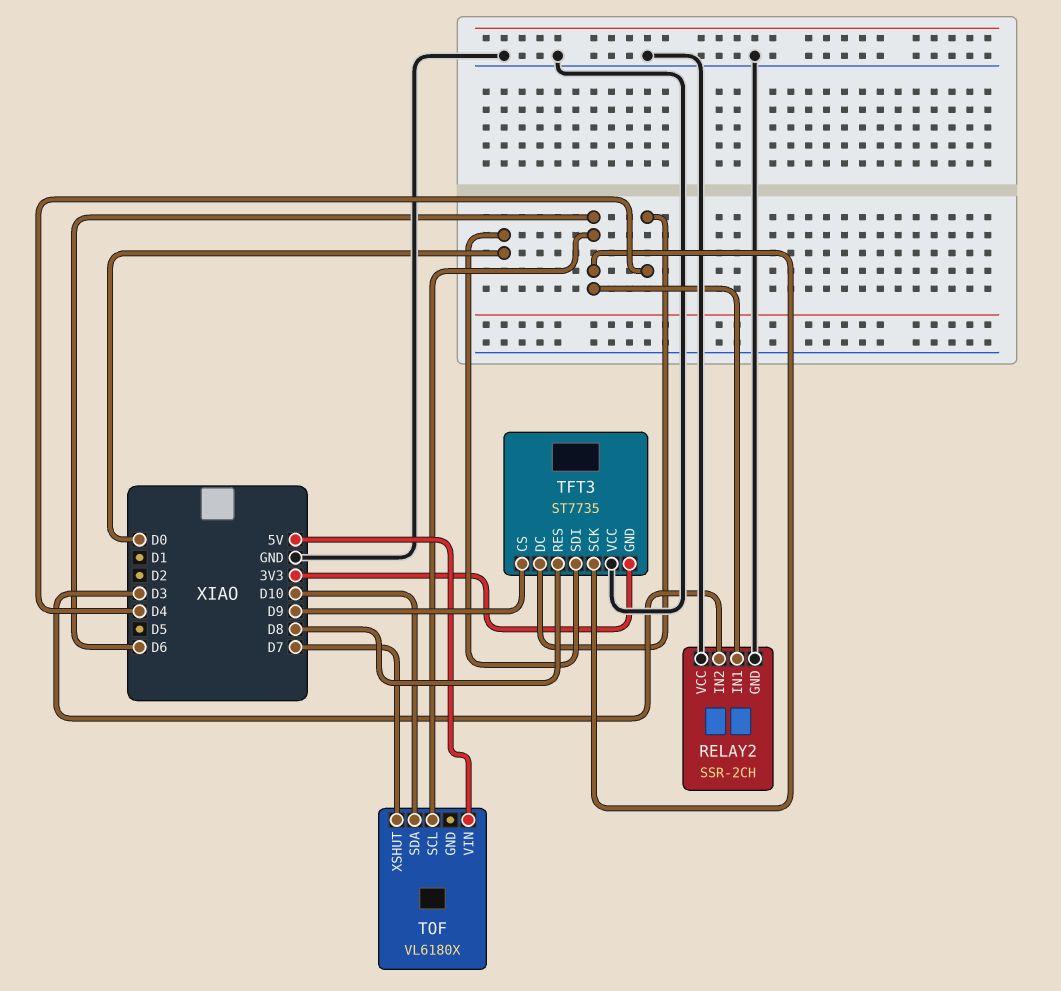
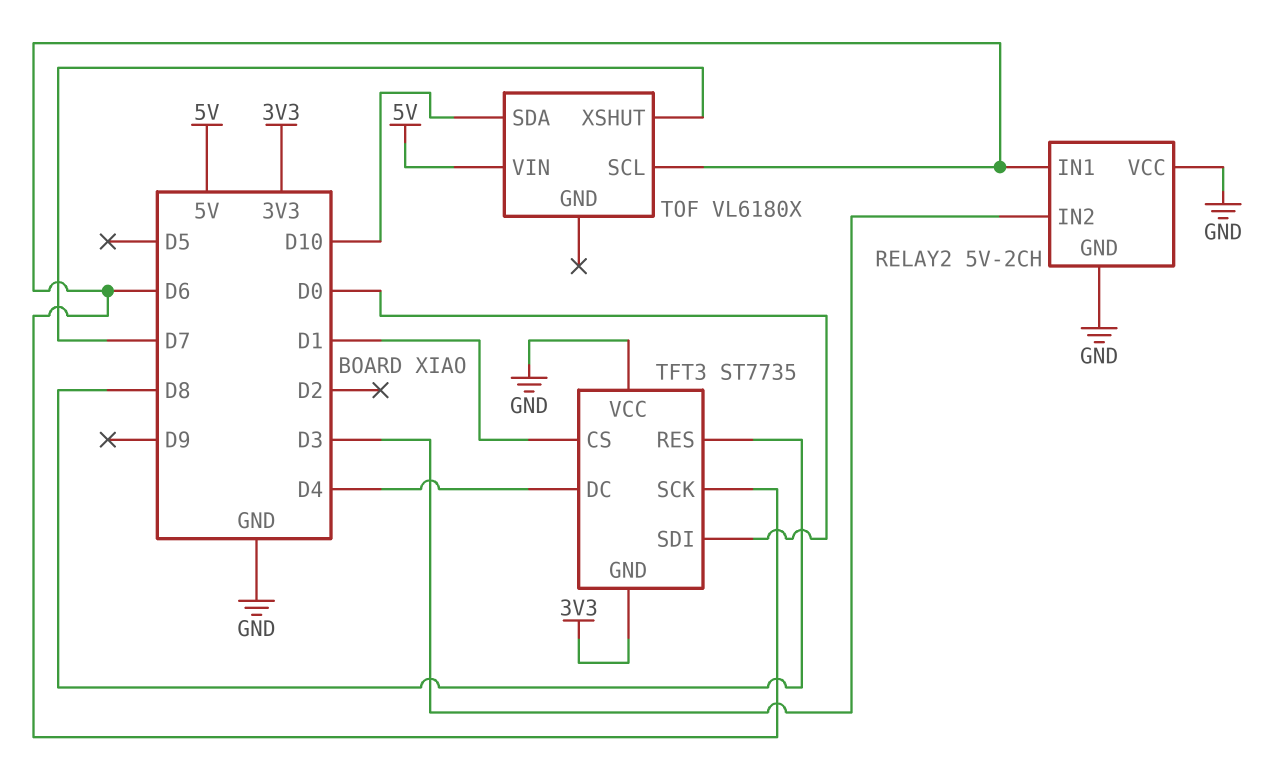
RELAY2: SSR-2CH -> 5V-2CH
TFT3 pin CS: D9 -> D1

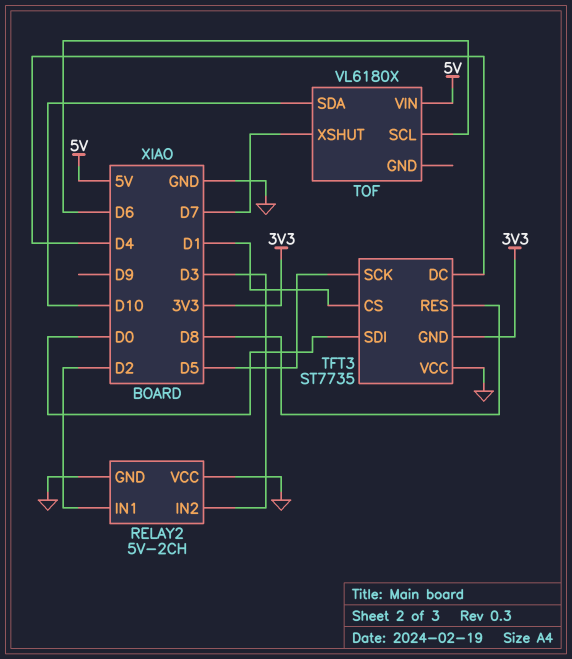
RELAY2 pin IN1: D6 -> D2
TFT3 pin SCK: D6 -> D5

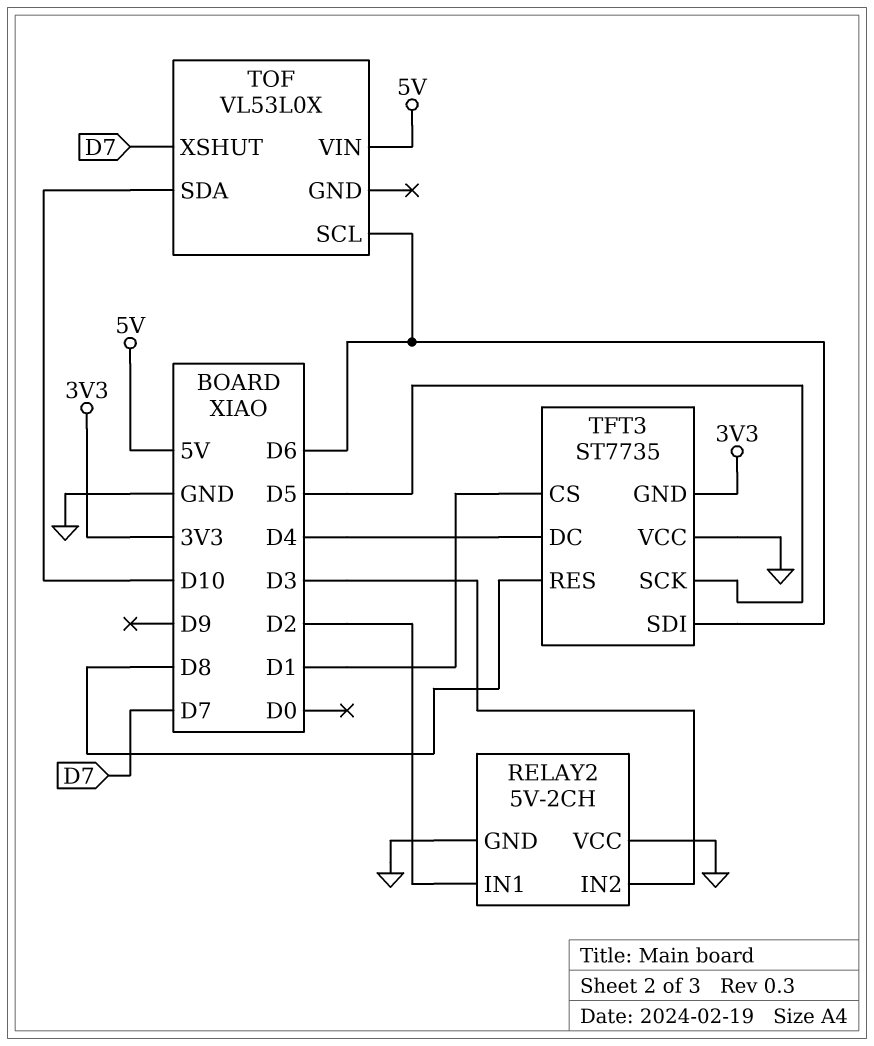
TFT3 pin SDI: D0 -> D6
TOF: VL6180X -> VL53L0X

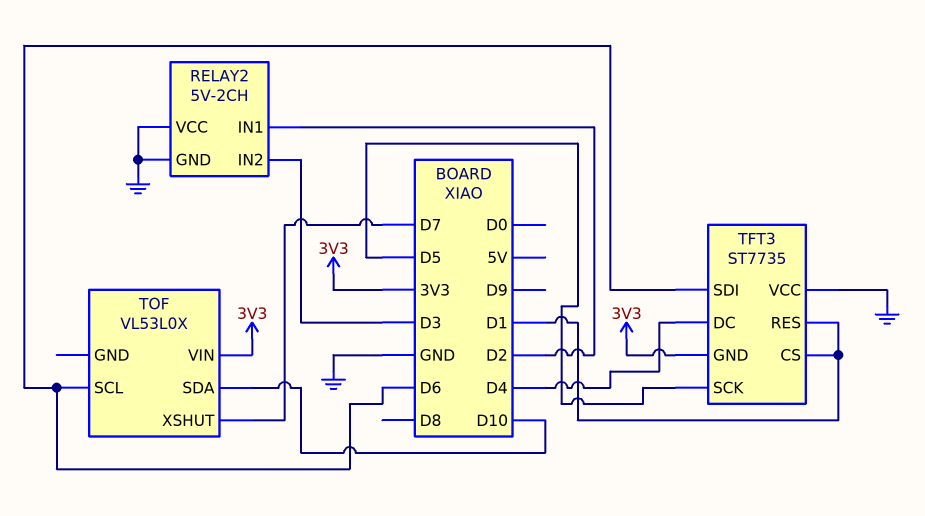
TFT3 pin RES: D8 -> D1
TOF pin VIN: 5V -> 3V3

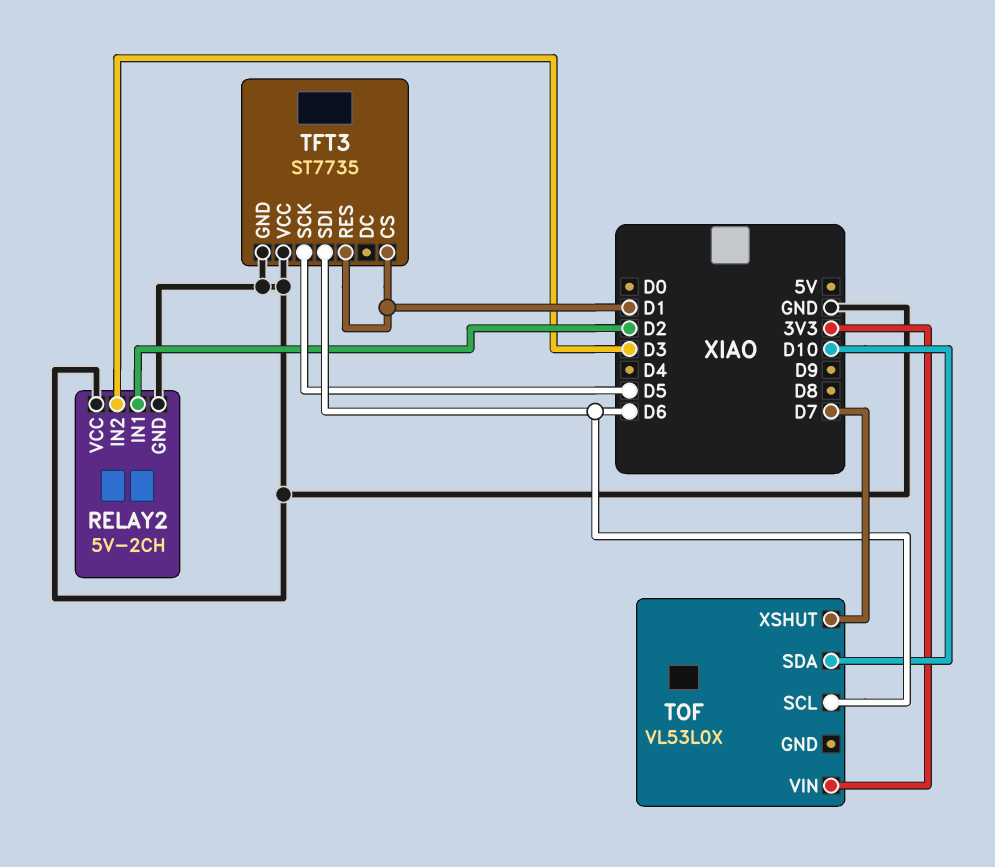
TFT3 pin DC: D4 -> none
TFT3 pin GND: 3V3 -> GND

